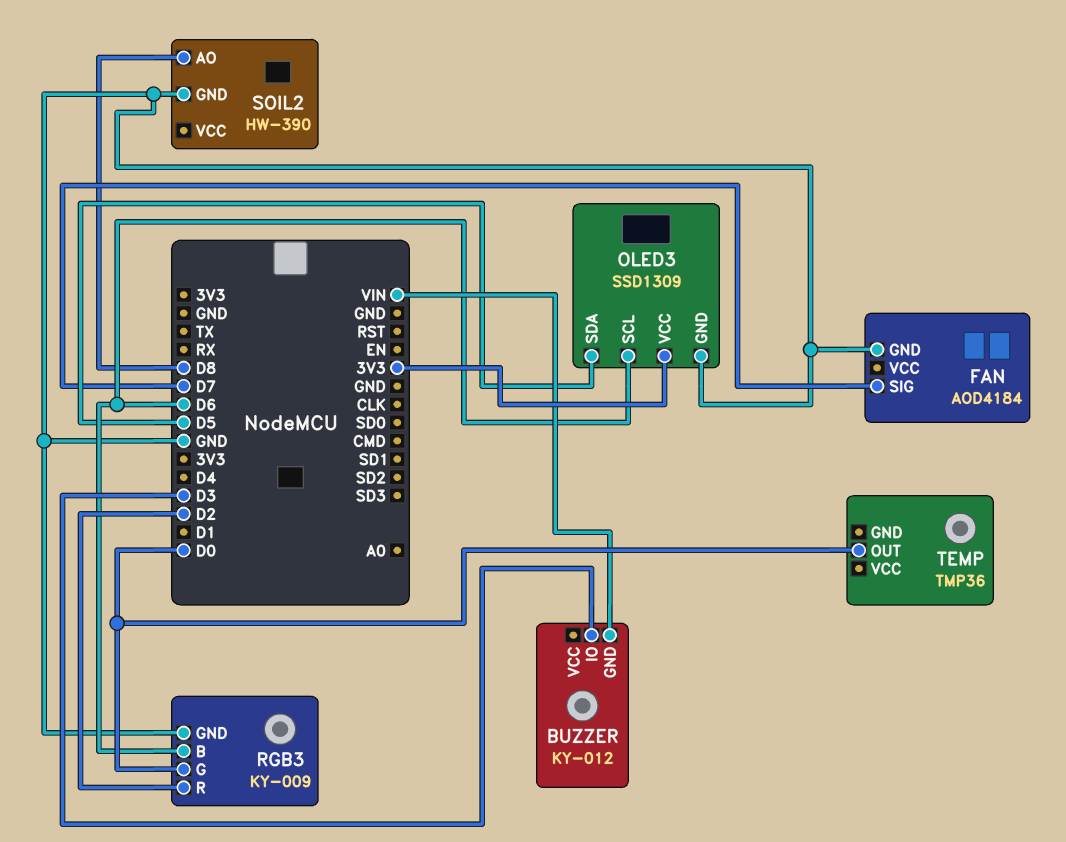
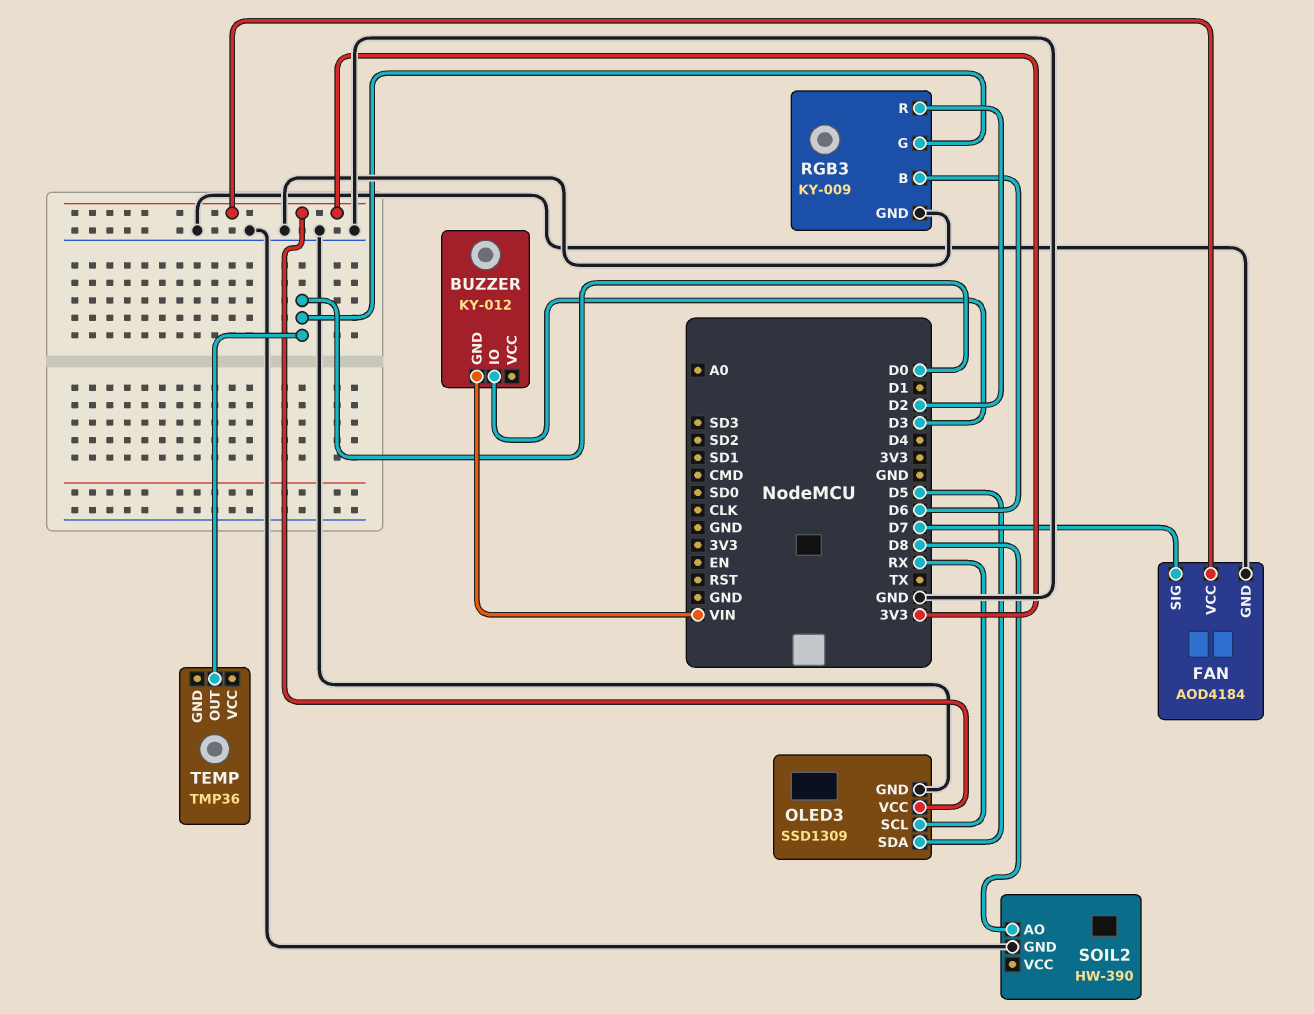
FAN pin VCC: none -> 3V3
OLED3 pin SCL: D6 -> RX

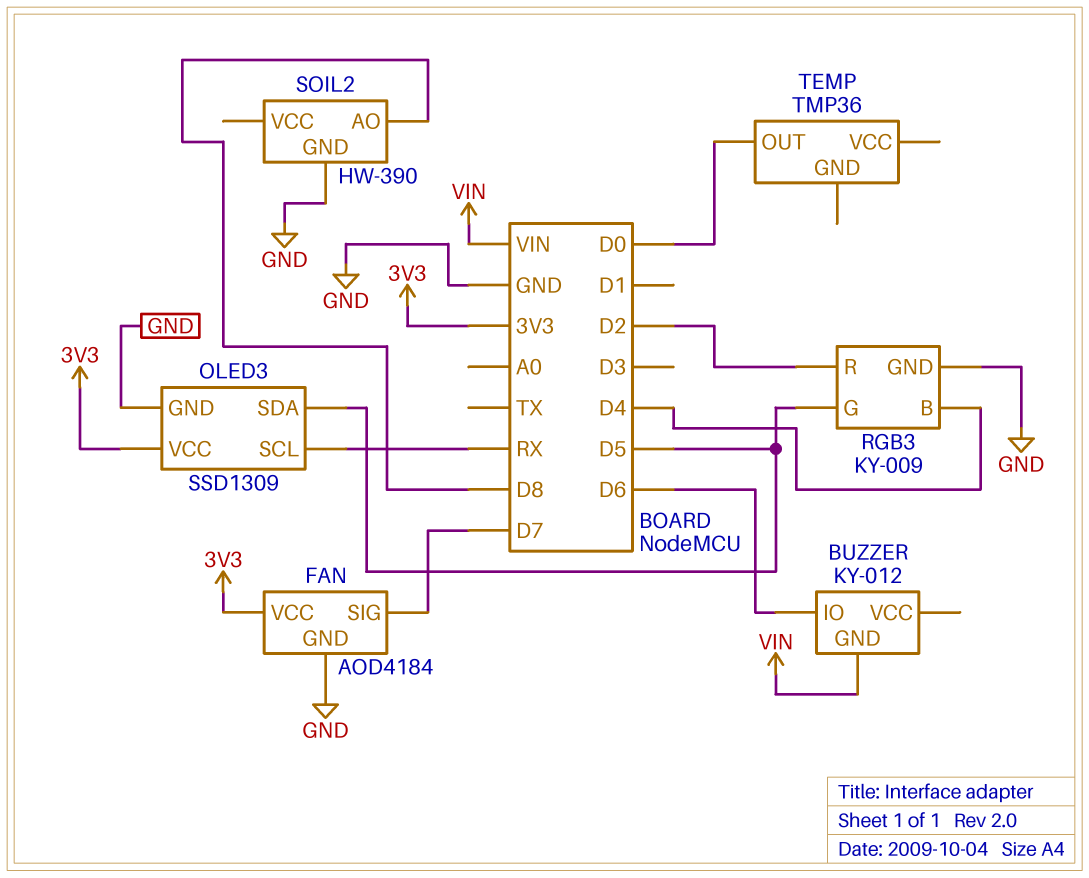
BUZZER pin IO: D3 -> D6
RGB3 pin B: D6 -> D4
RGB3 pin G: D0 -> D5

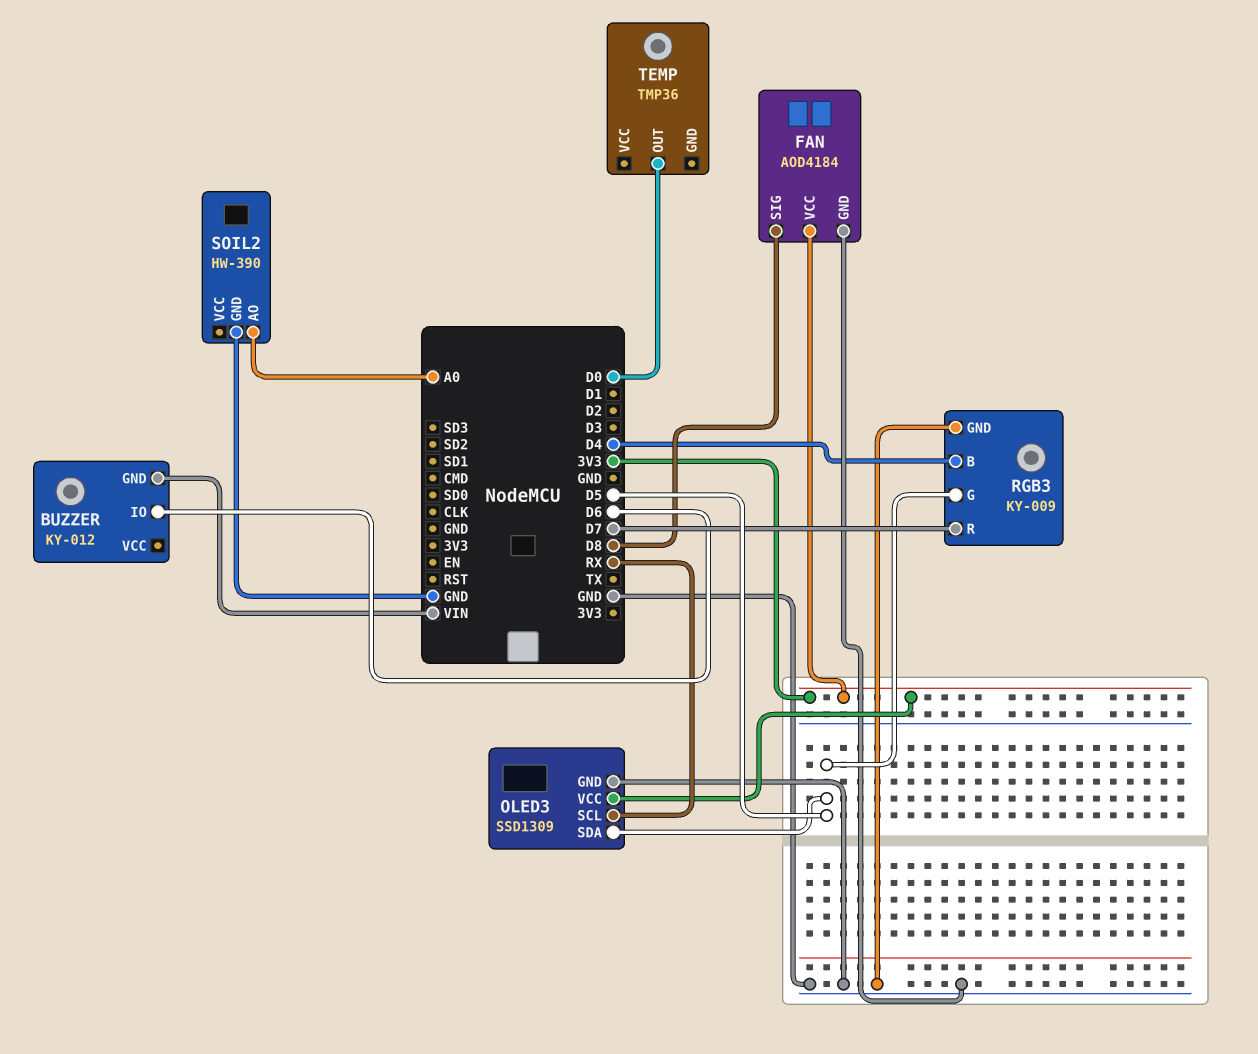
FAN pin SIG: D7 -> D8
RGB3 pin R: D2 -> D7
SOIL2 pin AO: D8 -> A0

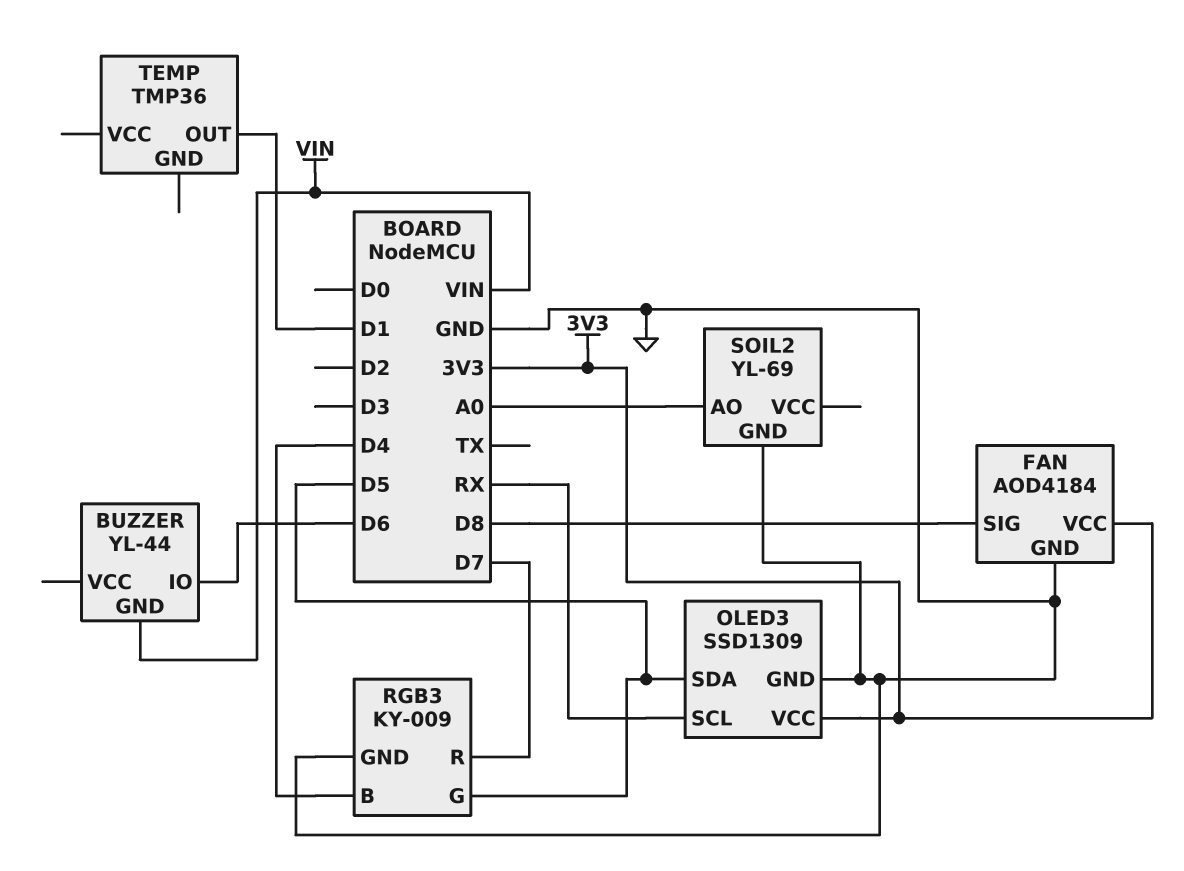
BUZZER: KY-012 -> YL-44
SOIL2: HW-390 -> YL-69
TEMP pin OUT: D0 -> D1

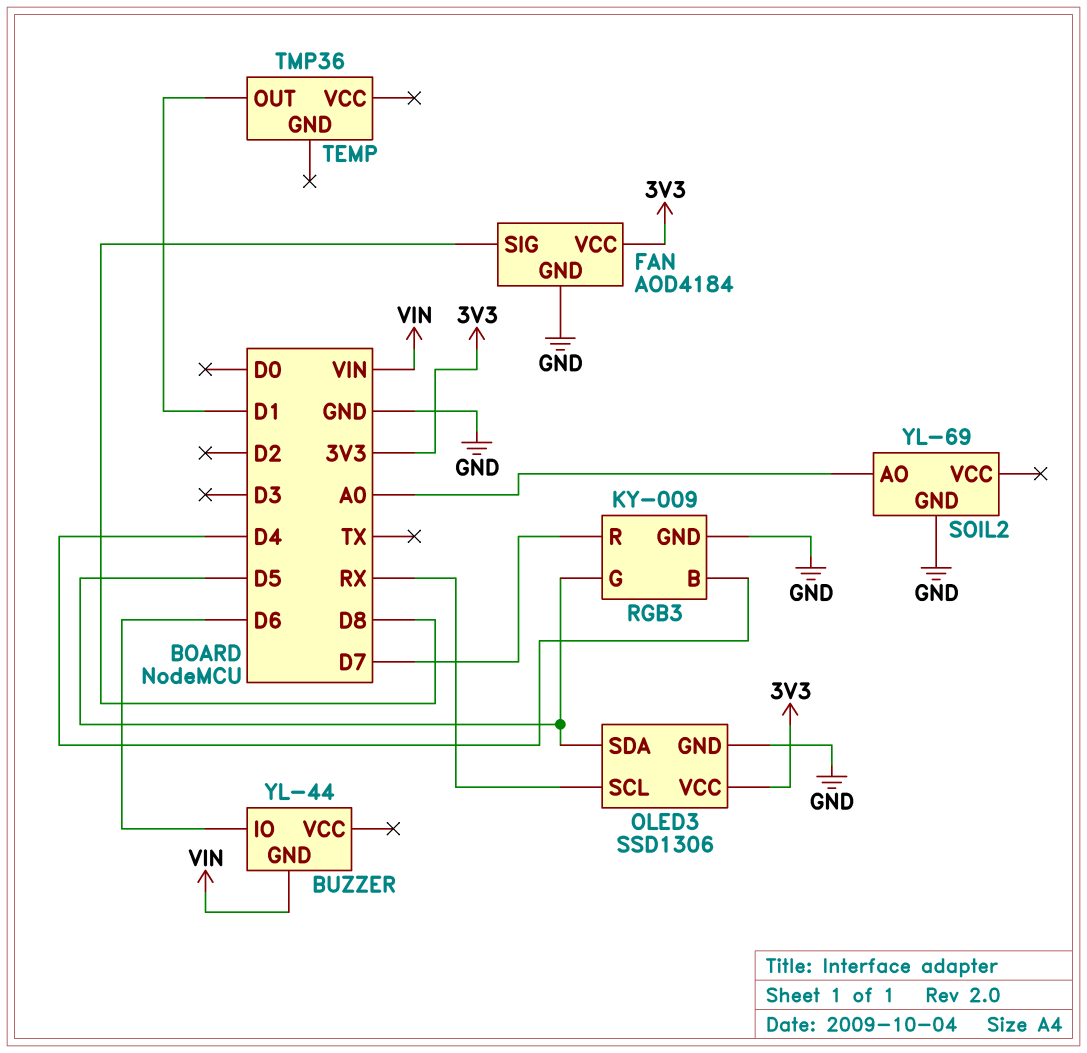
OLED3: SSD1309 -> SSD1306

